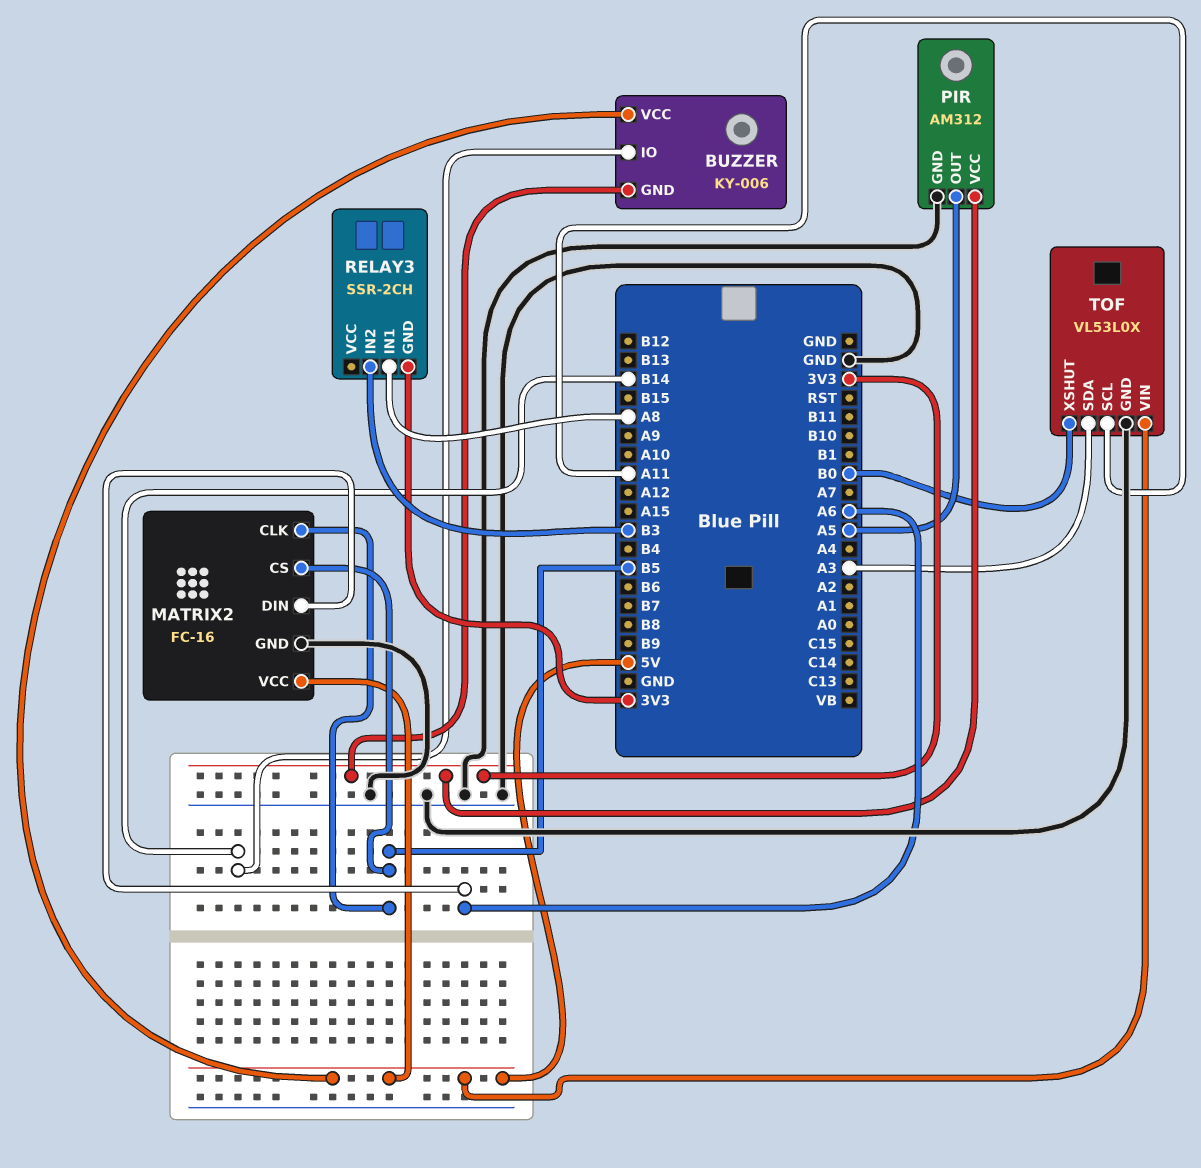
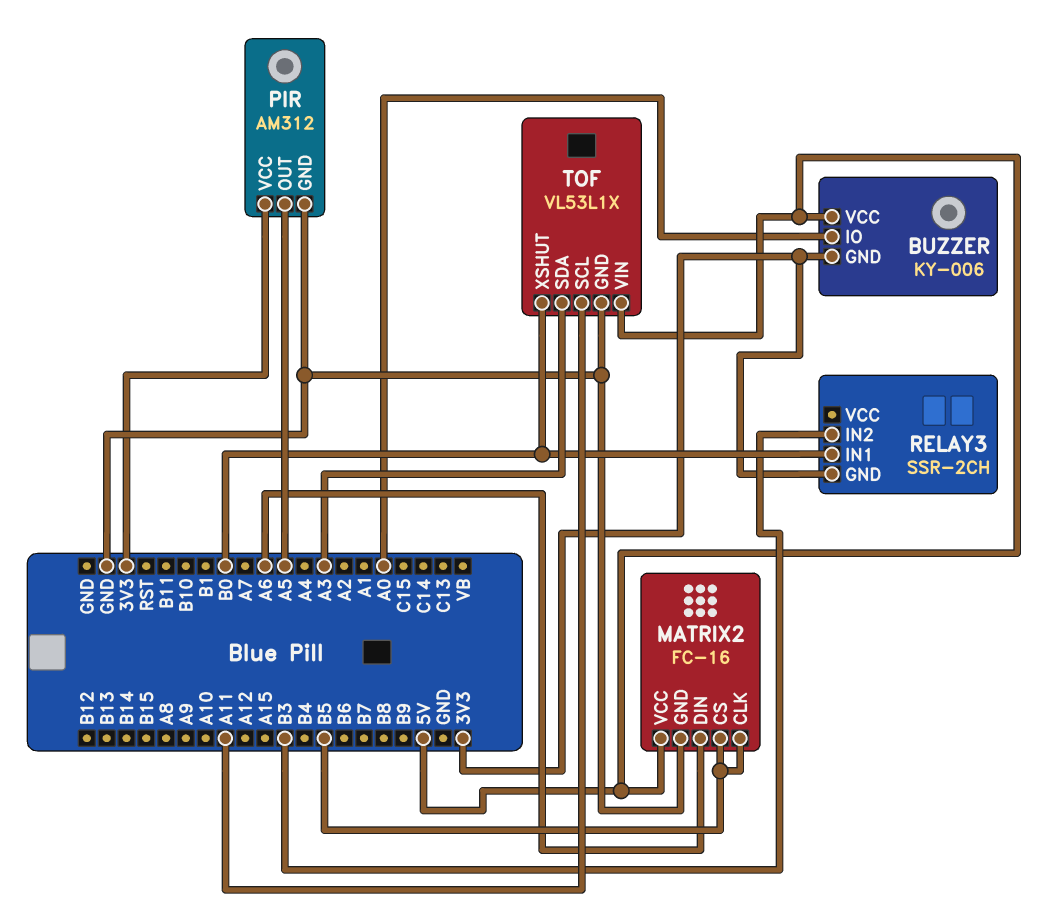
BUZZER pin IO: B14 -> A0
RELAY3 pin IN1: A8 -> B0
TOF: VL53L0X -> VL53L1X

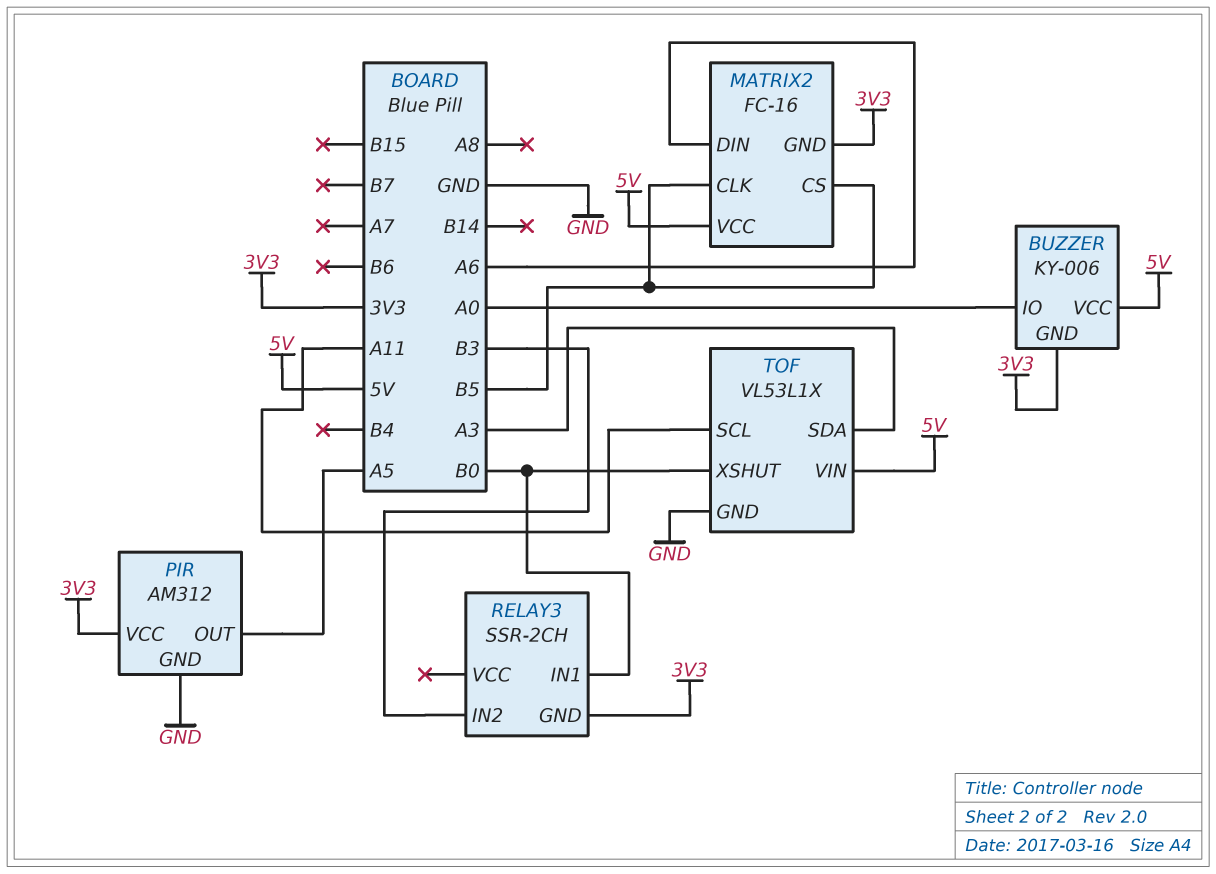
MATRIX2 pin GND: GND -> 3V3

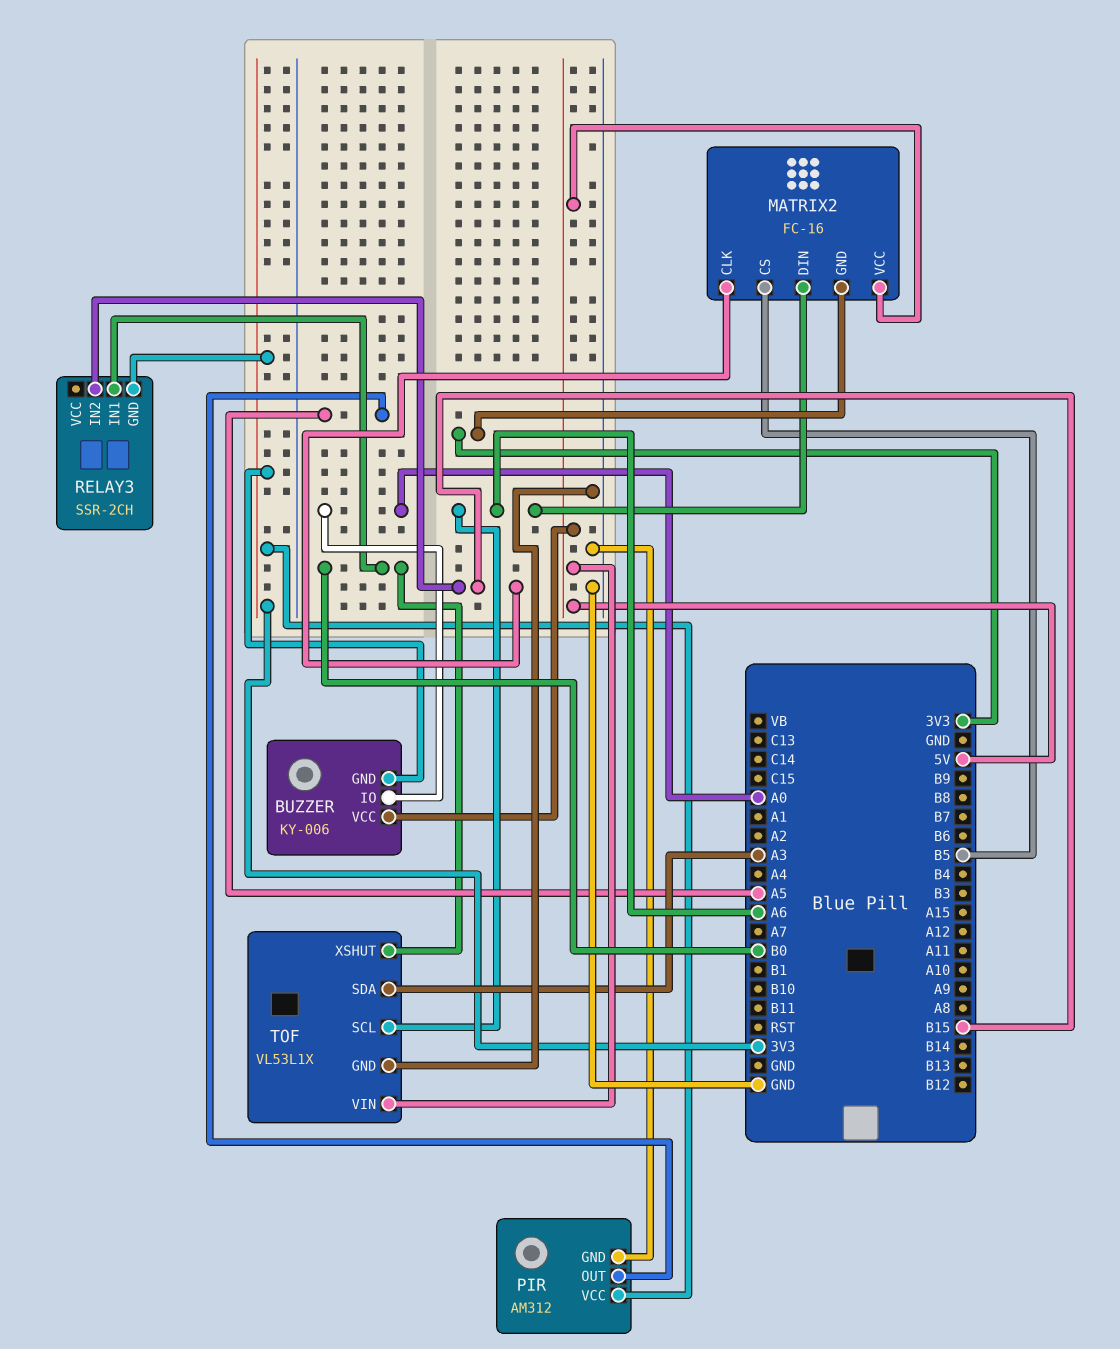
MATRIX2 pin CLK: B5 -> B15
RELAY3 pin IN2: B3 -> B15
TOF pin SCL: A11 -> A6

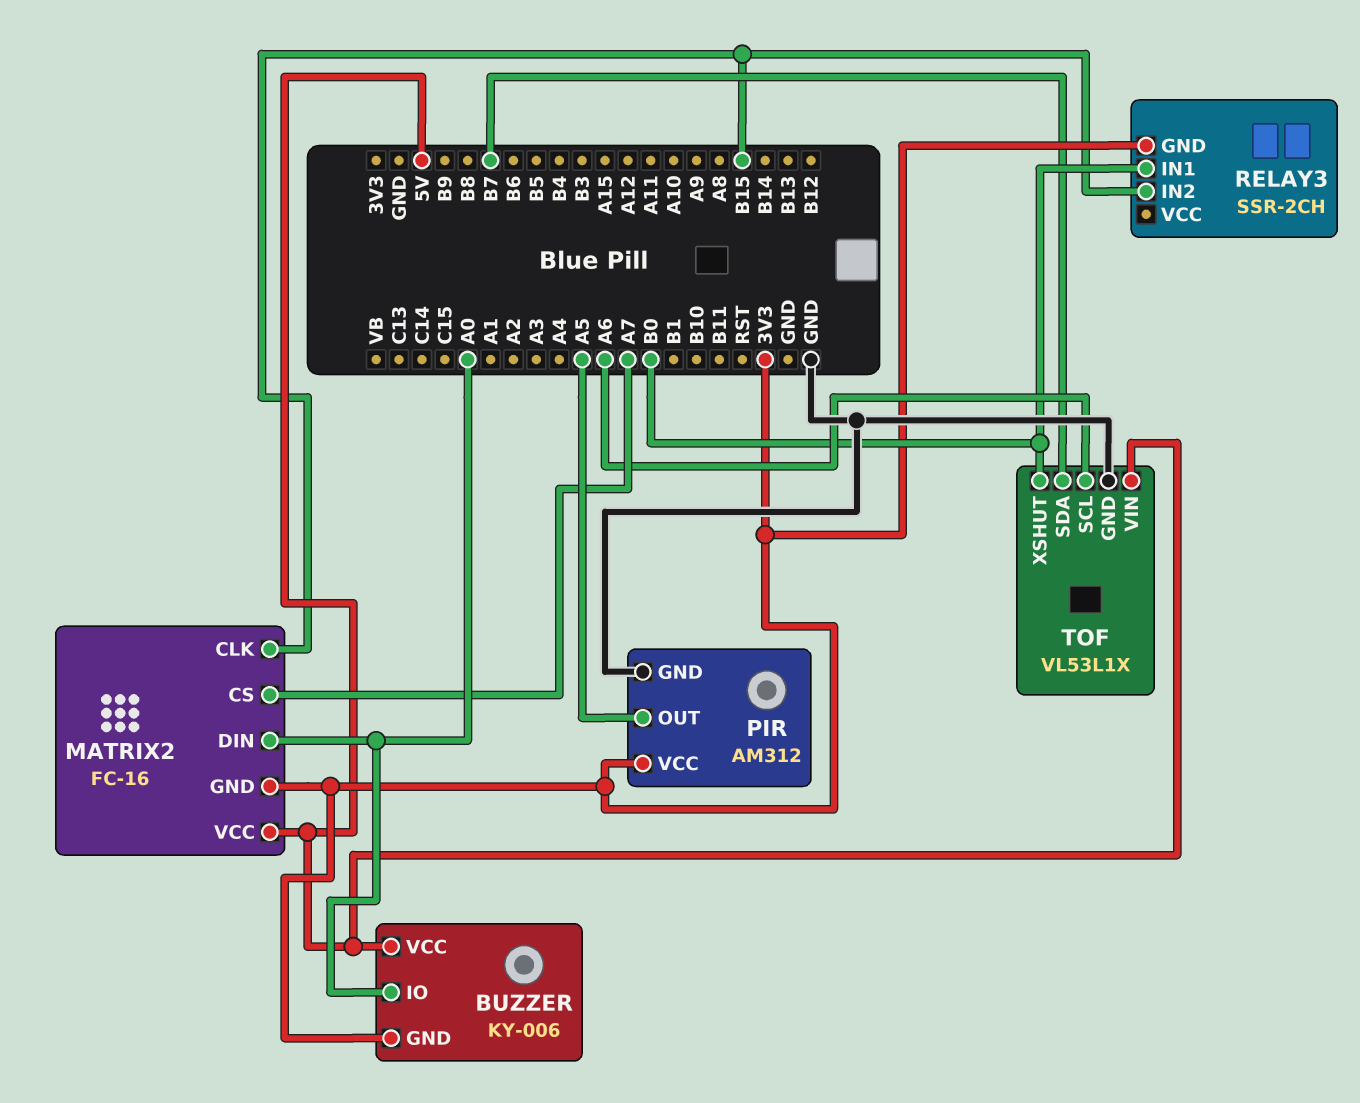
MATRIX2 pin CS: B5 -> A7
MATRIX2 pin DIN: A6 -> A0
TOF pin SDA: A3 -> B7

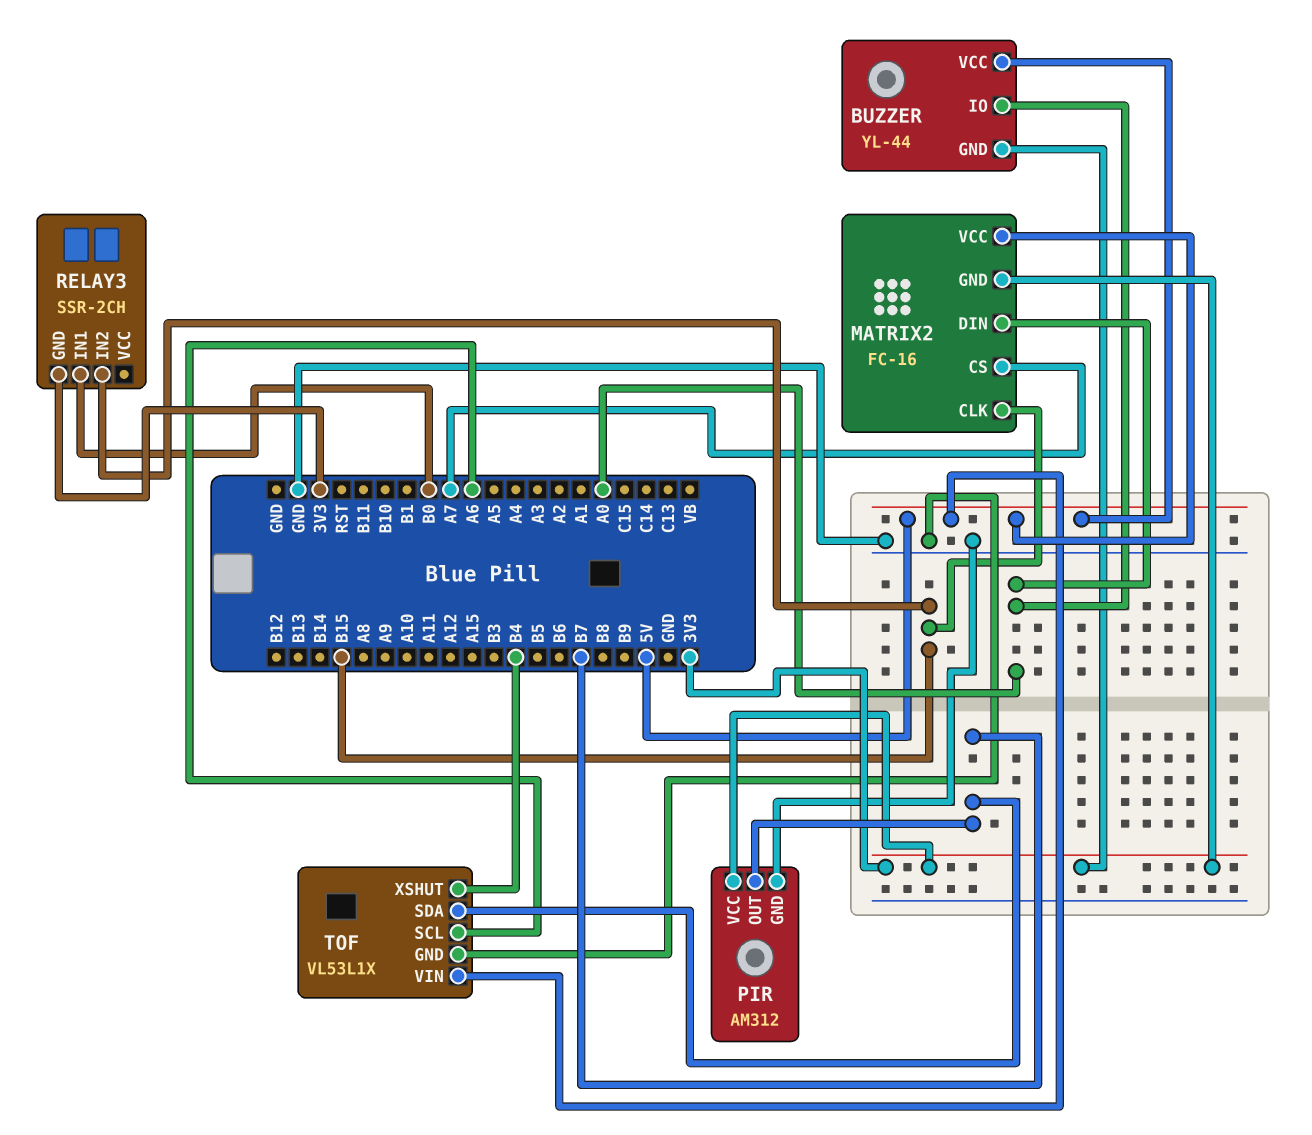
BUZZER: KY-006 -> YL-44
PIR pin OUT: A5 -> B7
TOF pin XSHUT: B0 -> B4

